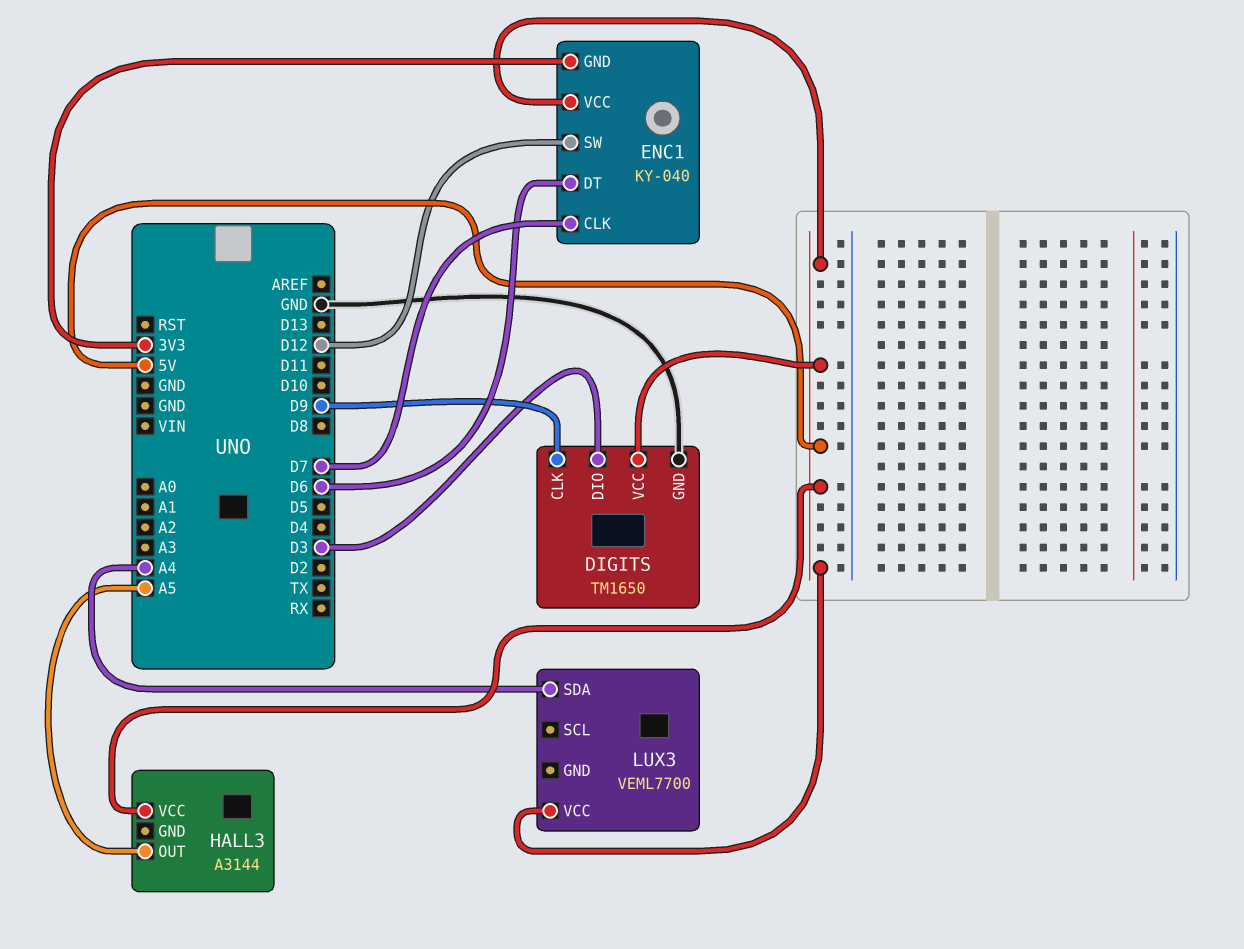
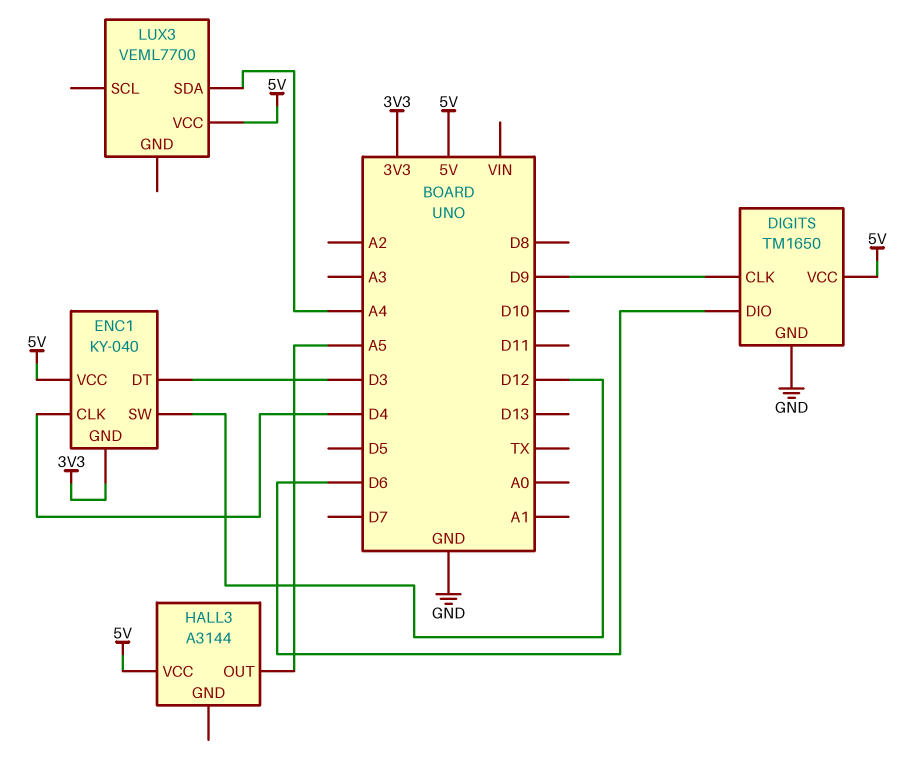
DIGITS pin DIO: D3 -> D6
ENC1 pin CLK: D7 -> D4
ENC1 pin DT: D6 -> D3

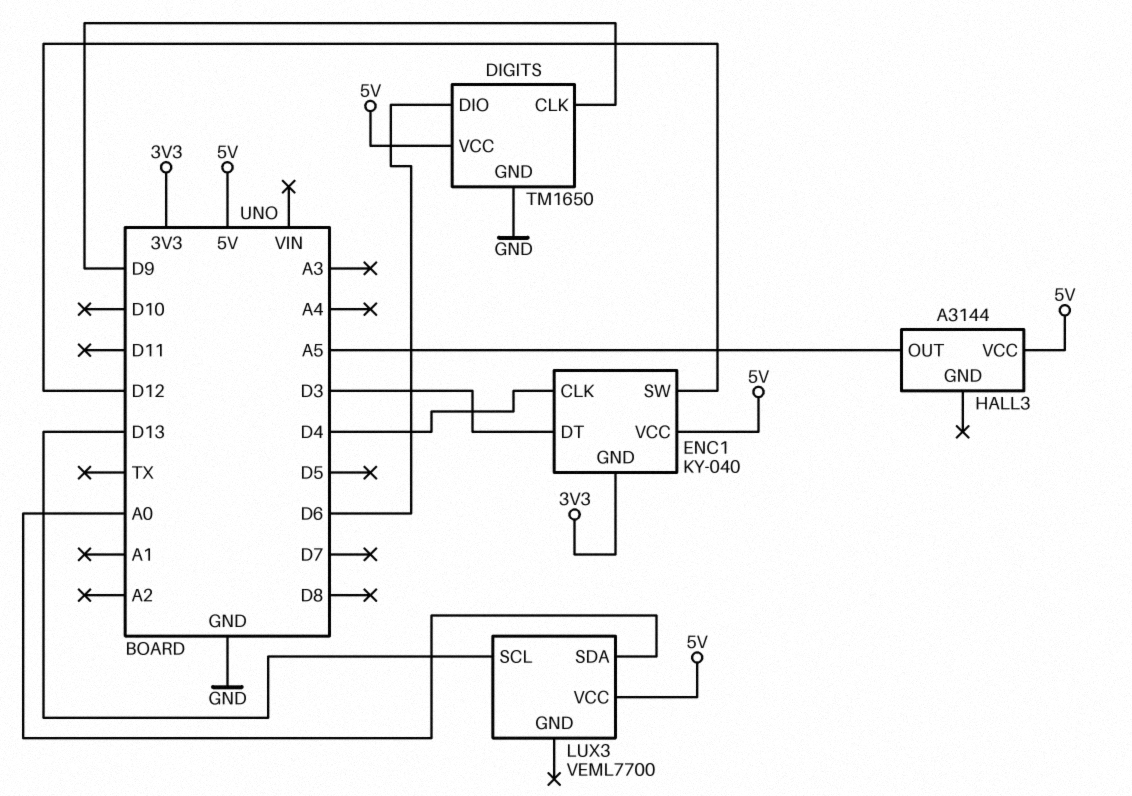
LUX3 pin SCL: none -> D13
LUX3 pin SDA: A4 -> A0

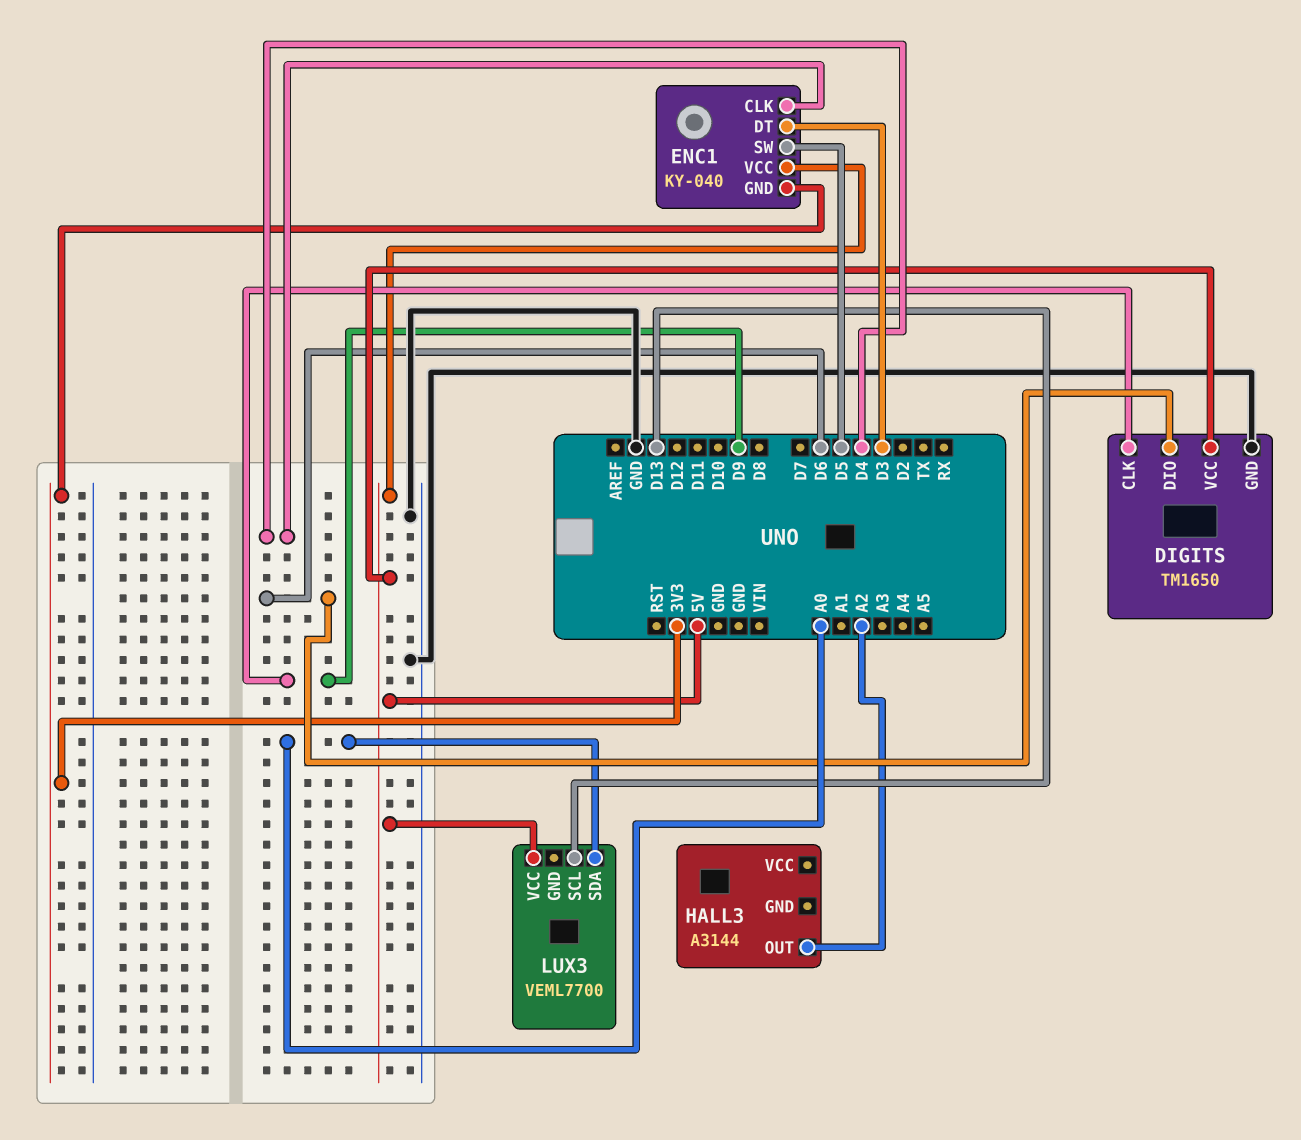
ENC1 pin SW: D12 -> D5
HALL3 pin OUT: A5 -> A2
HALL3 pin VCC: 5V -> none

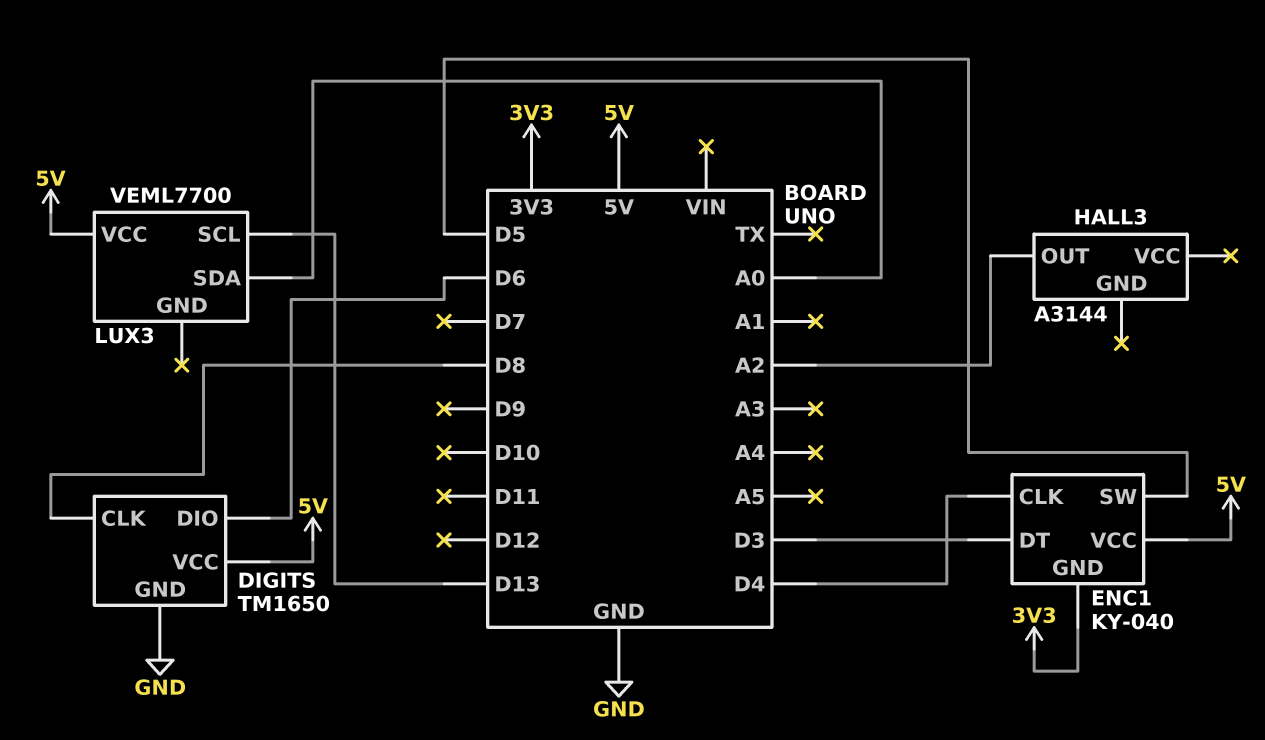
DIGITS pin CLK: D9 -> D8

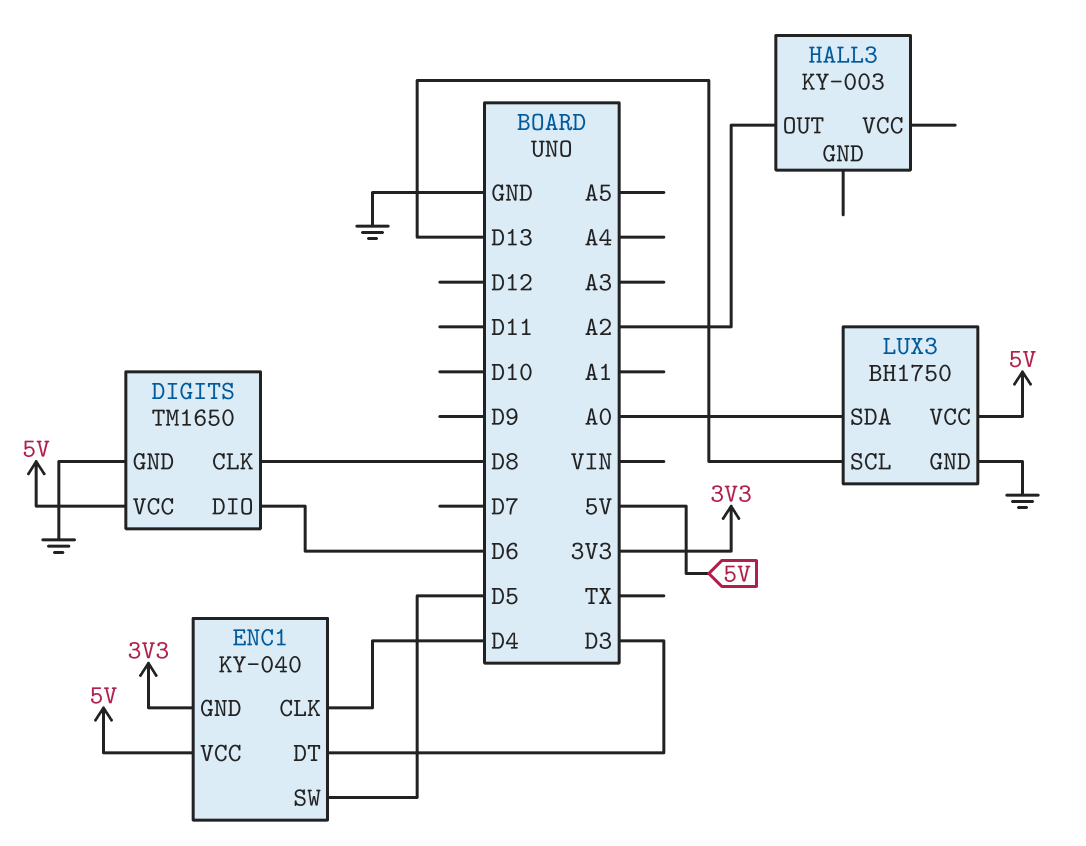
HALL3: A3144 -> KY-003
LUX3: VEML7700 -> BH1750
LUX3 pin GND: none -> GND

